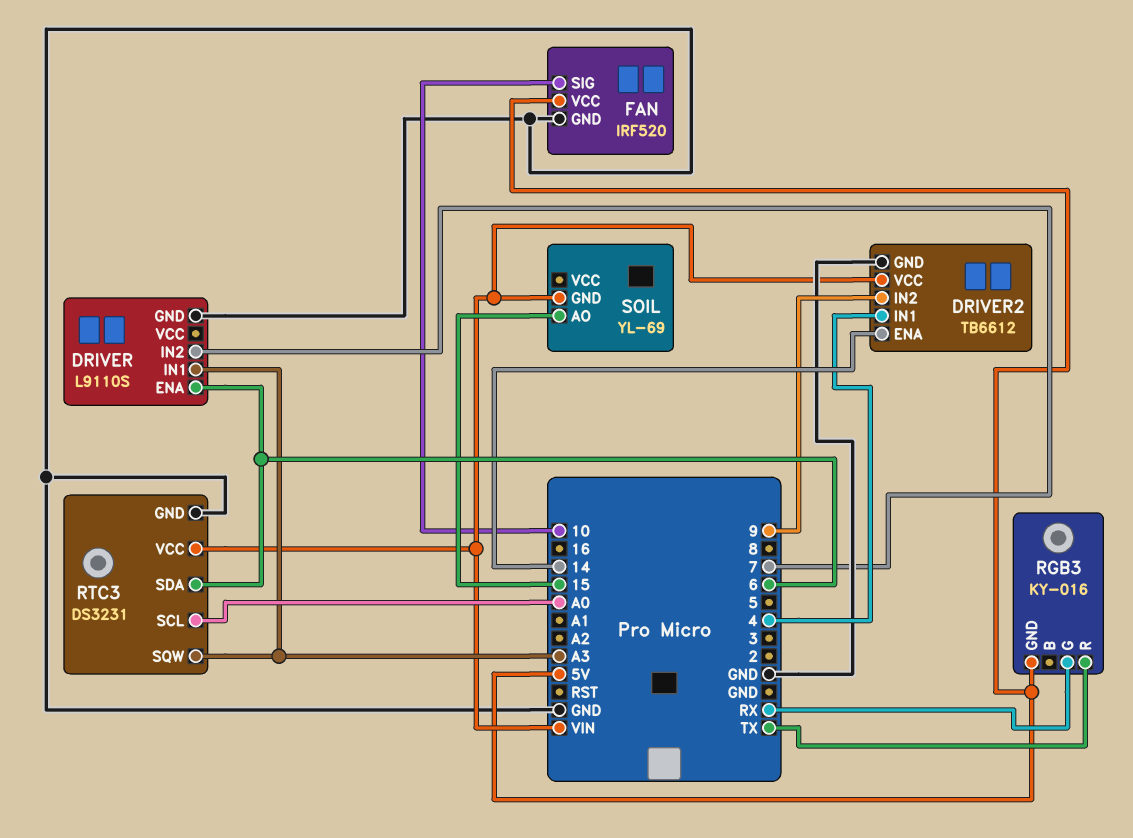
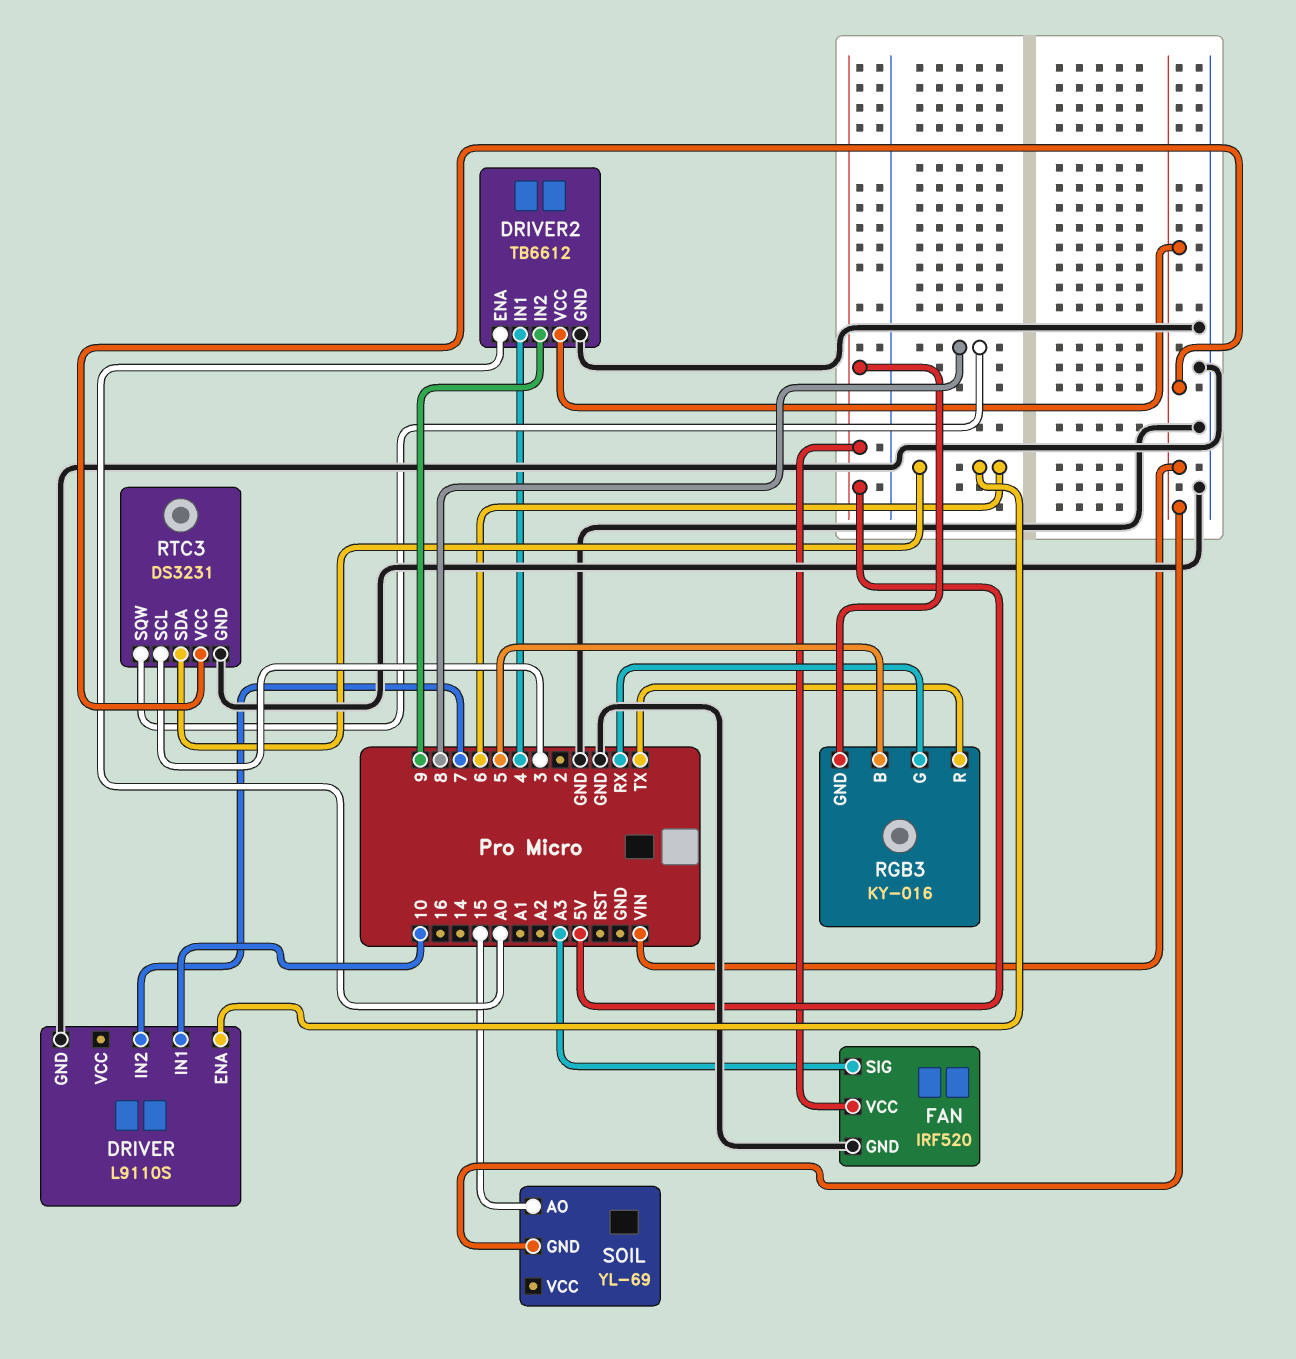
DRIVER pin IN1: A3 -> 10
DRIVER2 pin ENA: 14 -> A0
FAN pin SIG: 10 -> A3
RGB3 pin B: none -> 5
RTC3 pin SCL: A0 -> 3
RTC3 pin SQW: A3 -> 8

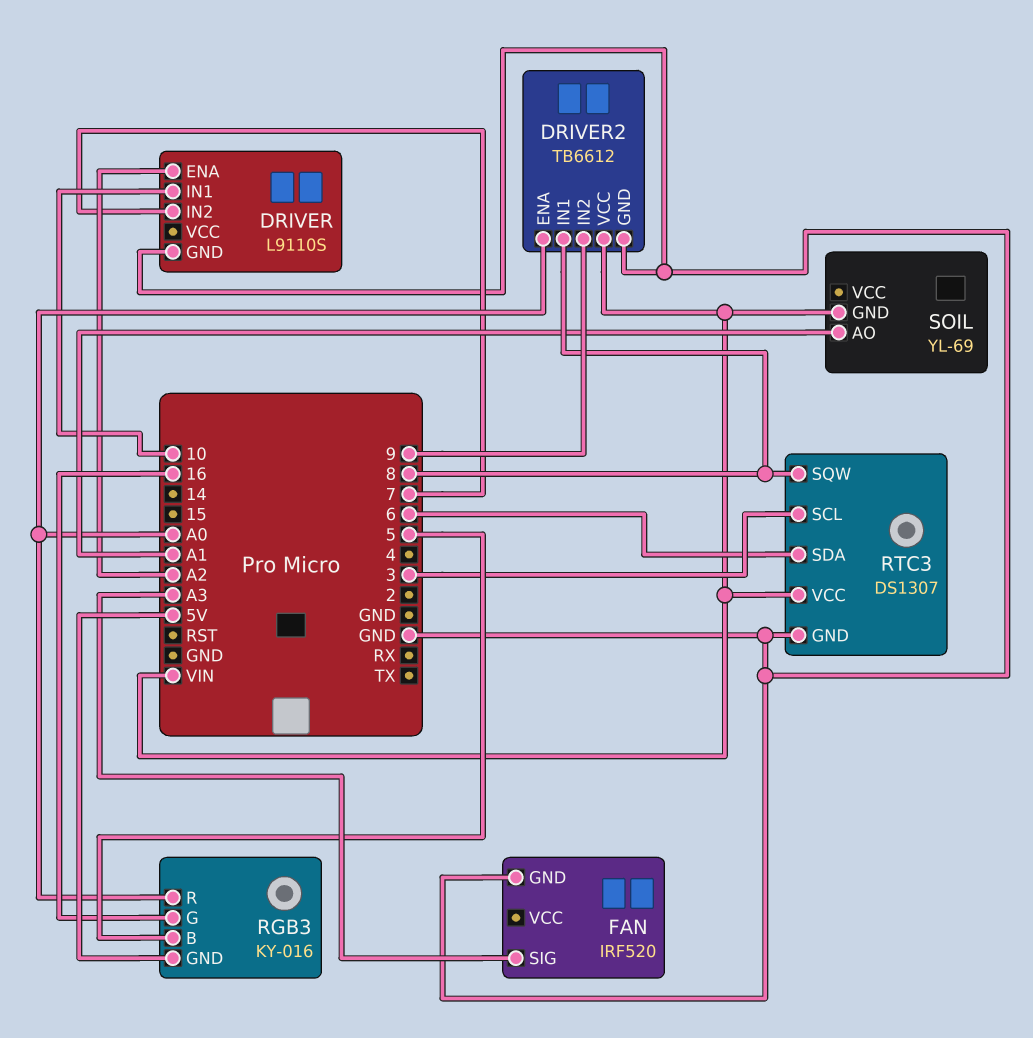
DRIVER pin ENA: 6 -> A2
DRIVER2 pin IN1: 4 -> 8
FAN pin VCC: 5V -> none
RGB3 pin G: RX -> 16
RGB3 pin R: TX -> A0
RTC3: DS3231 -> DS1307
SOIL pin AO: 15 -> A1

